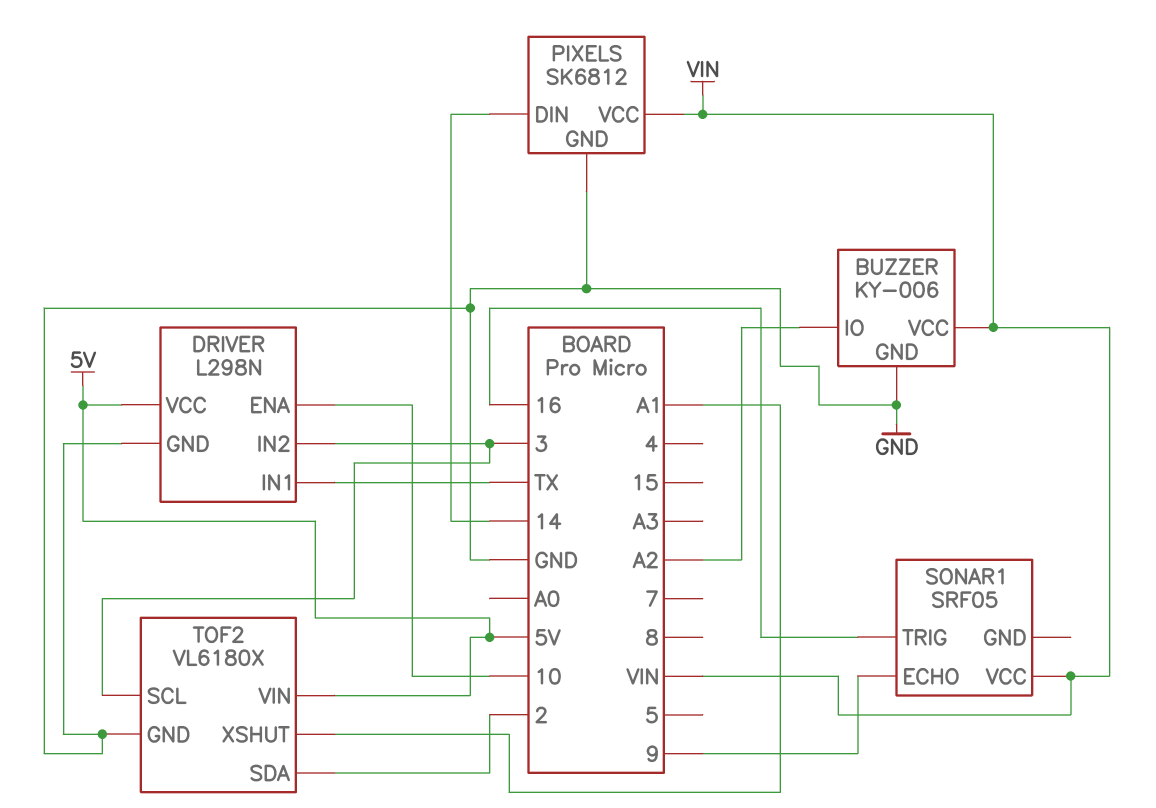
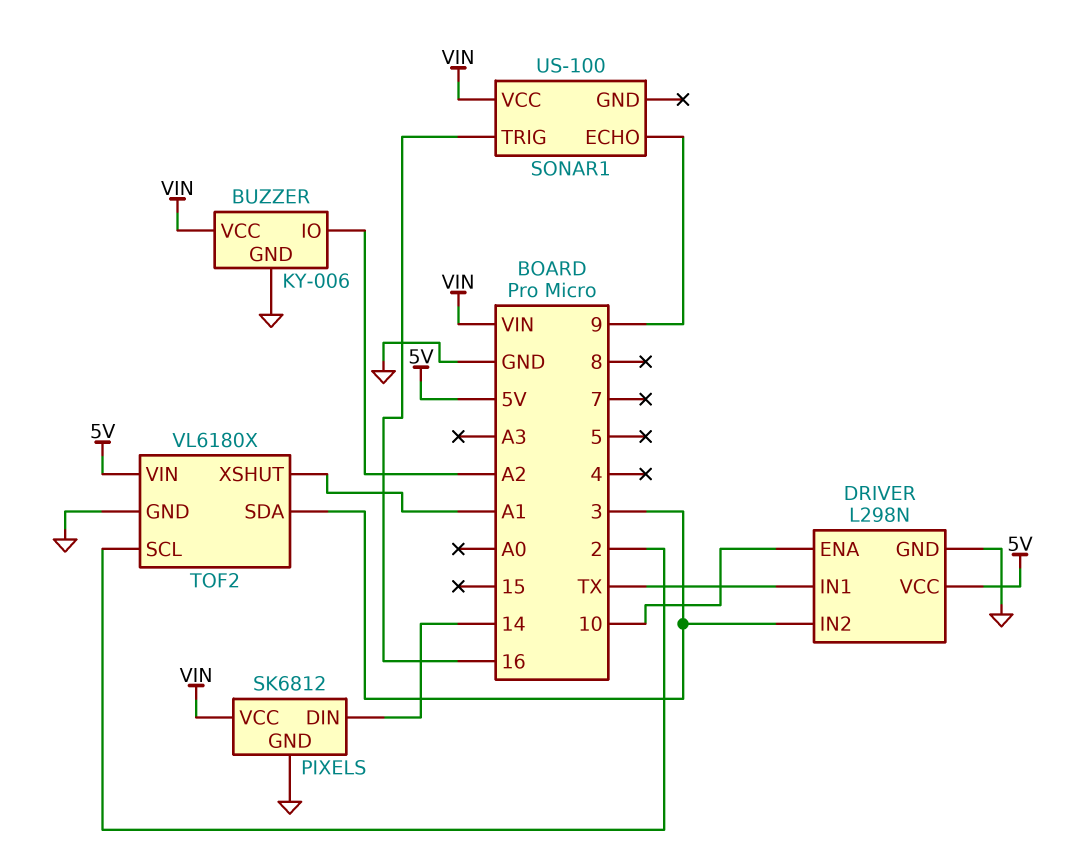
SONAR1: SRF05 -> US-100
TOF2 pin SCL: 3 -> 2
TOF2 pin SDA: 2 -> 3

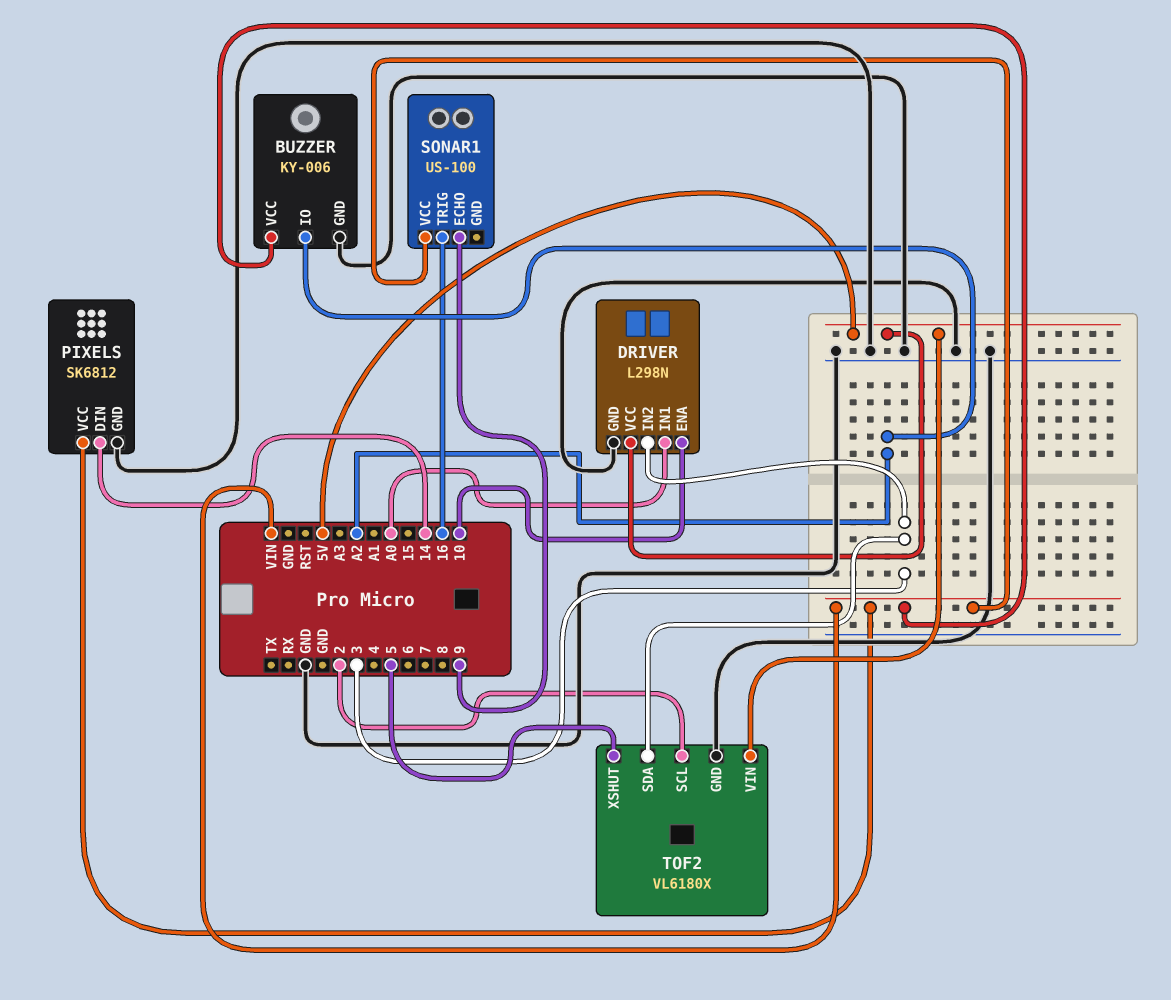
DRIVER pin IN1: TX -> A0
TOF2 pin XSHUT: A1 -> 5

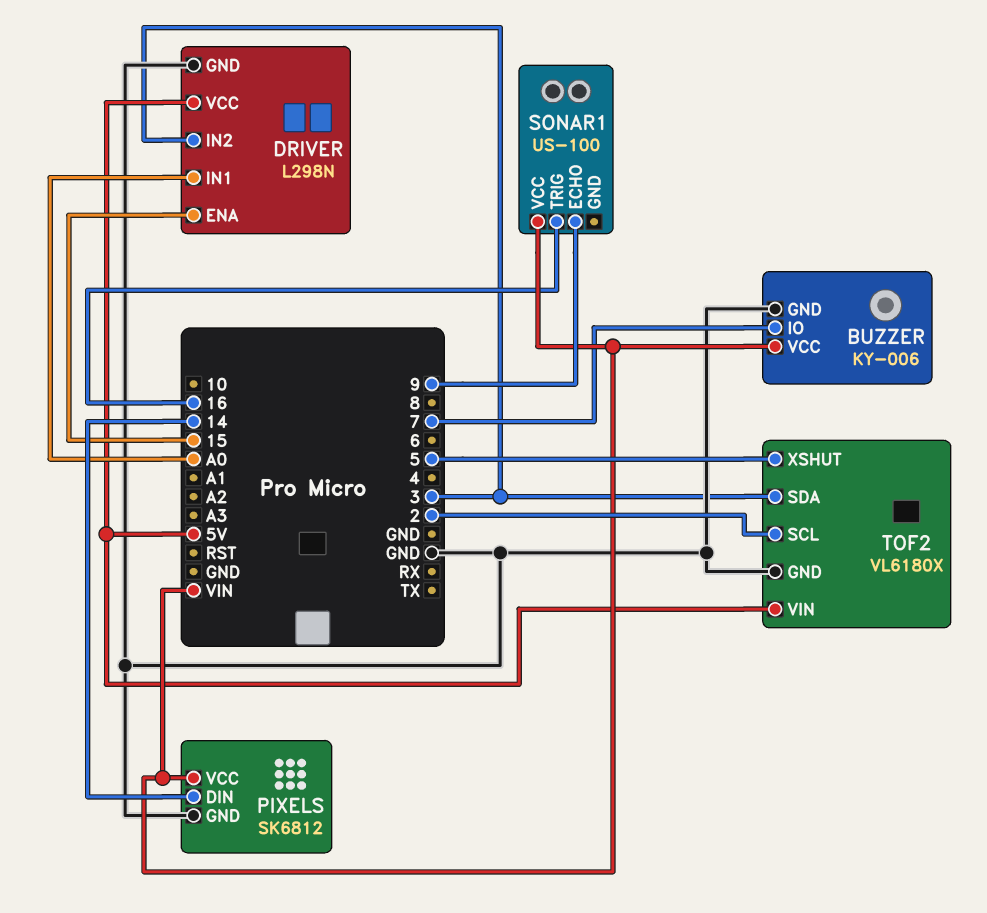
BUZZER pin IO: A2 -> 7
DRIVER pin ENA: 10 -> 15

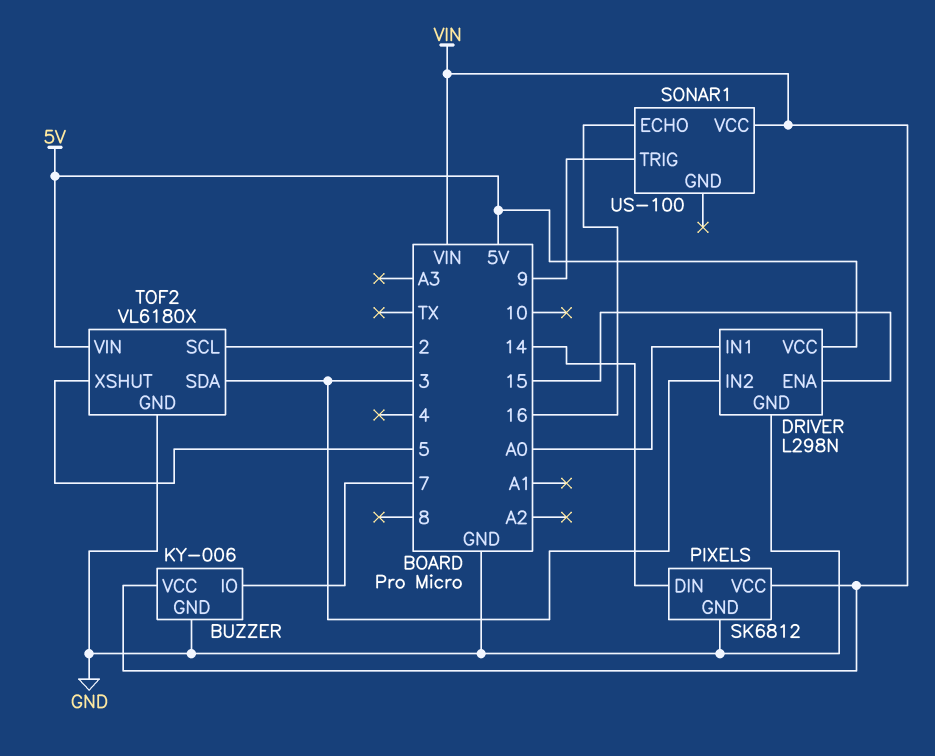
SONAR1 pin ECHO: 9 -> 16
SONAR1 pin TRIG: 16 -> 9

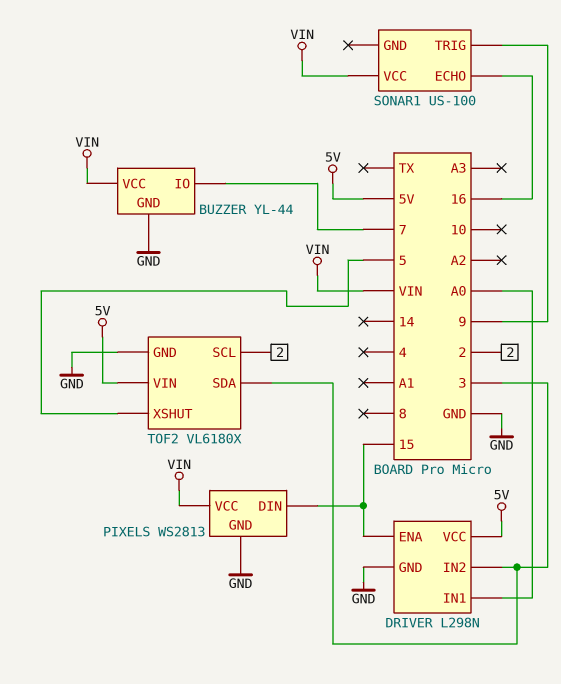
BUZZER: KY-006 -> YL-44
PIXELS: SK6812 -> WS2813
PIXELS pin DIN: 14 -> 15

